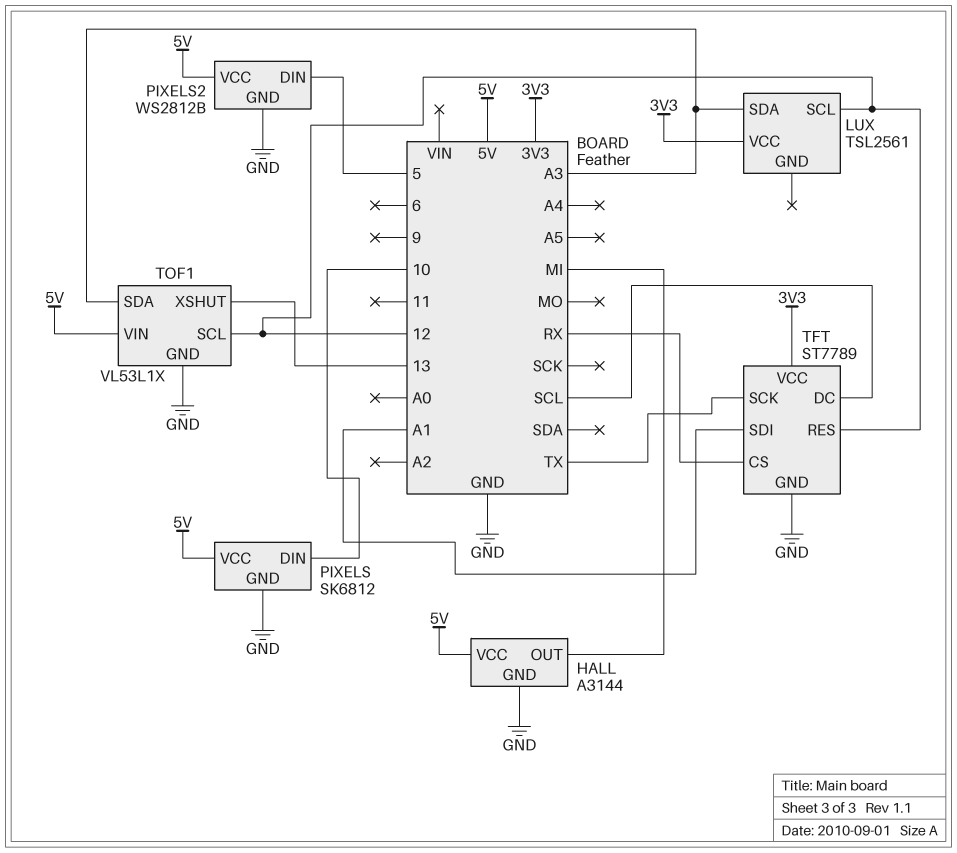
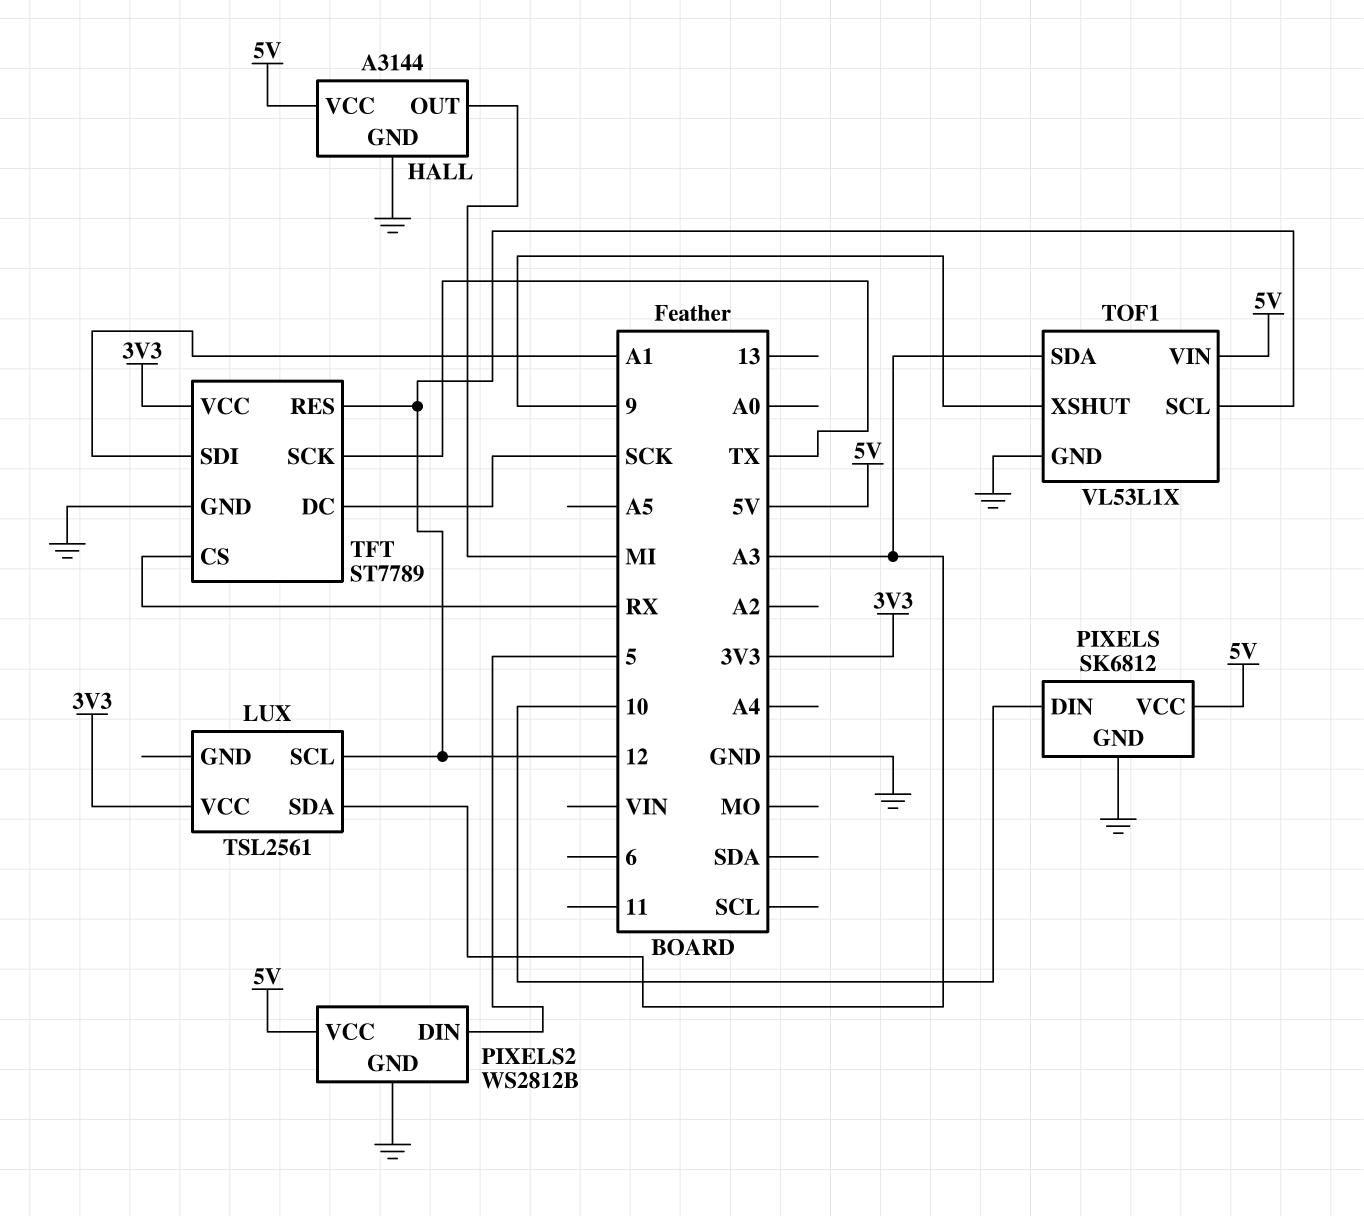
TFT pin DC: SCL -> SCK
TOF1 pin XSHUT: 13 -> 9

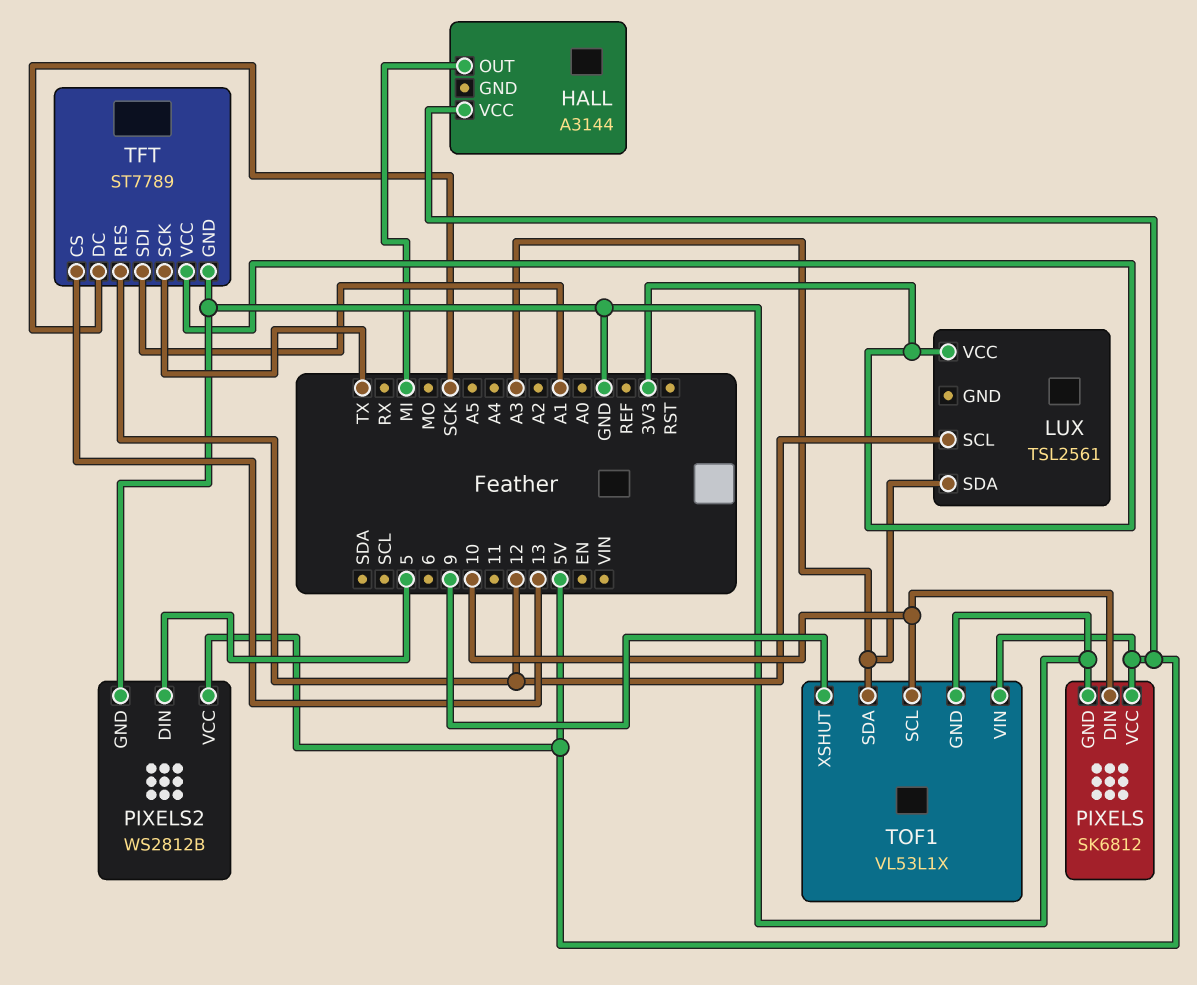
HALL pin GND: GND -> none
TFT pin CS: RX -> 13
TOF1 pin SCL: 12 -> 10

